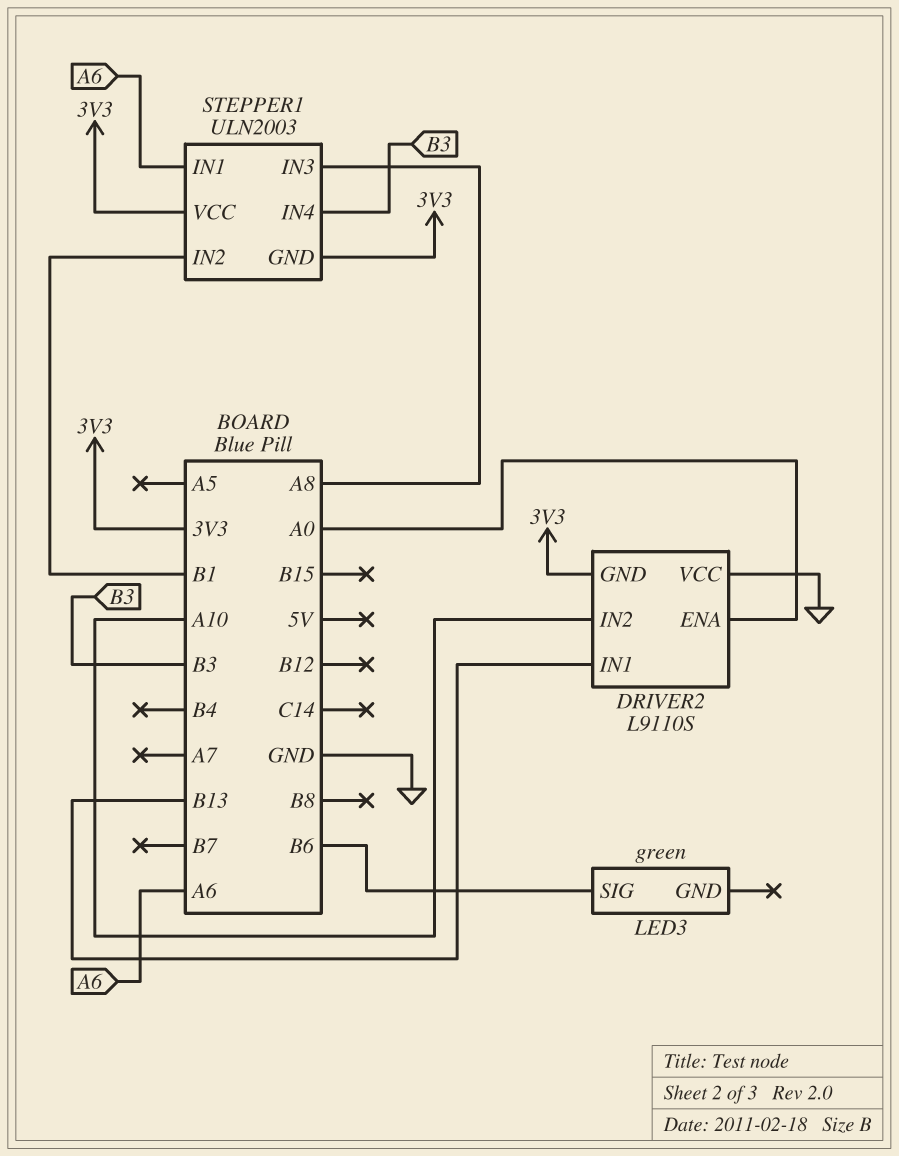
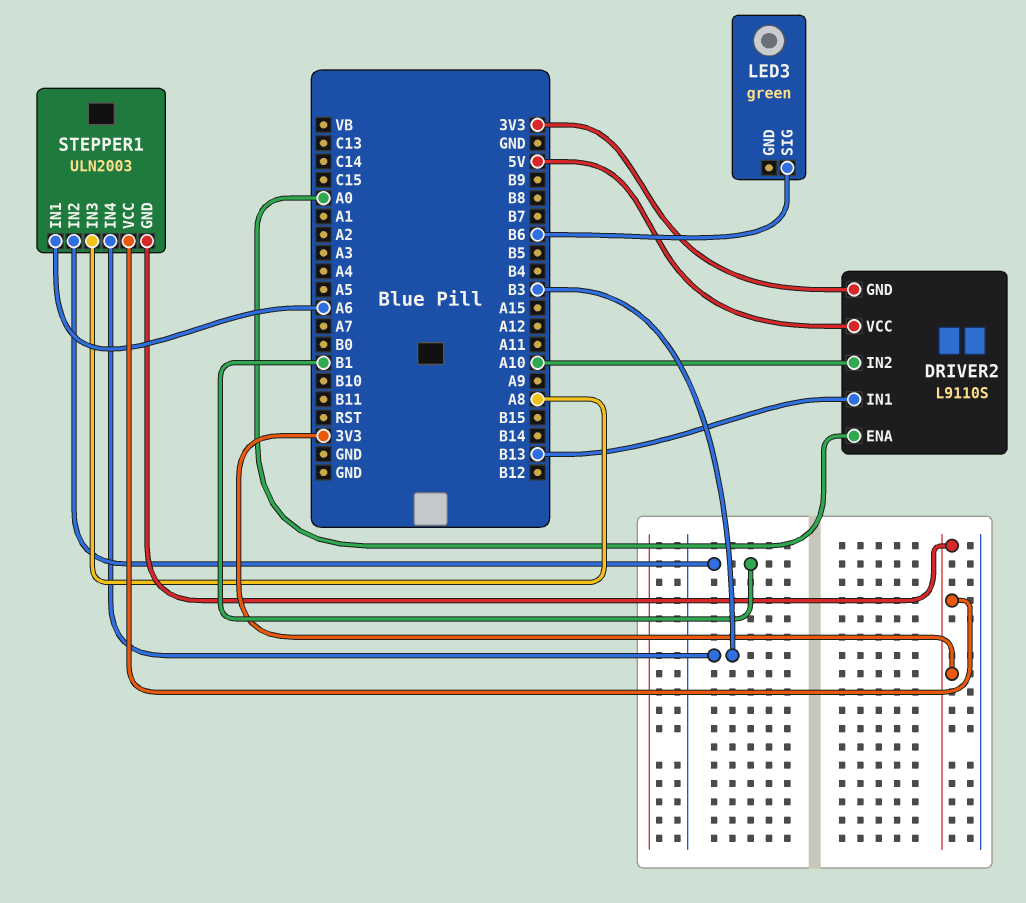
DRIVER2 pin VCC: GND -> 5V

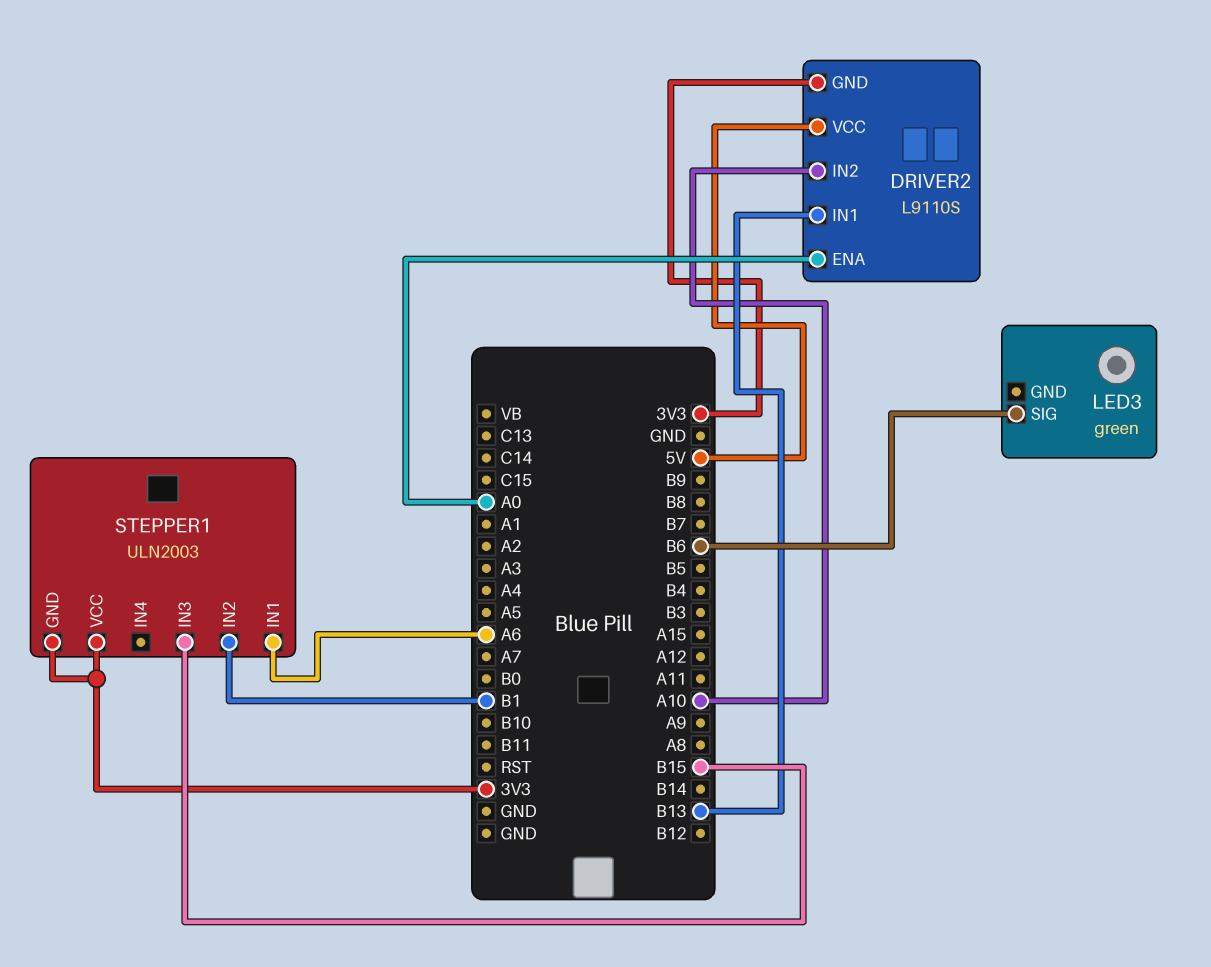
STEPPER1 pin IN3: A8 -> B15
STEPPER1 pin IN4: B3 -> none

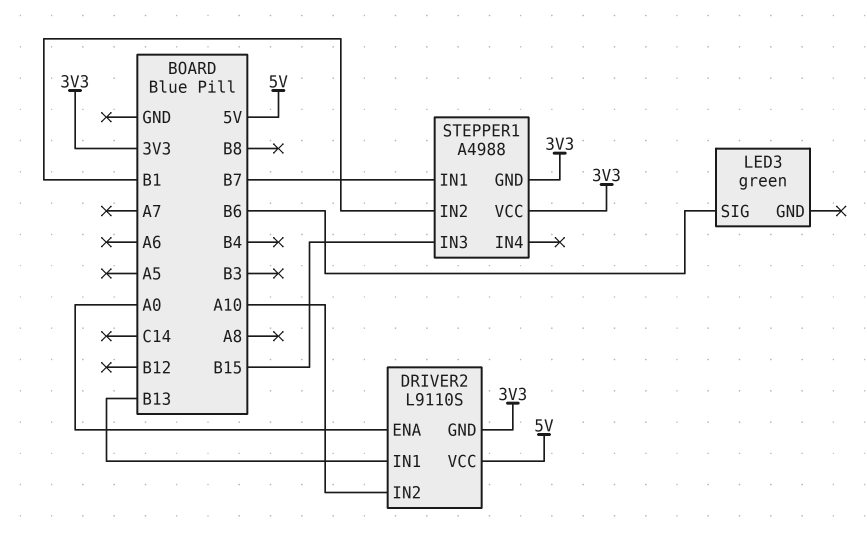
STEPPER1: ULN2003 -> A4988
STEPPER1 pin IN1: A6 -> B7

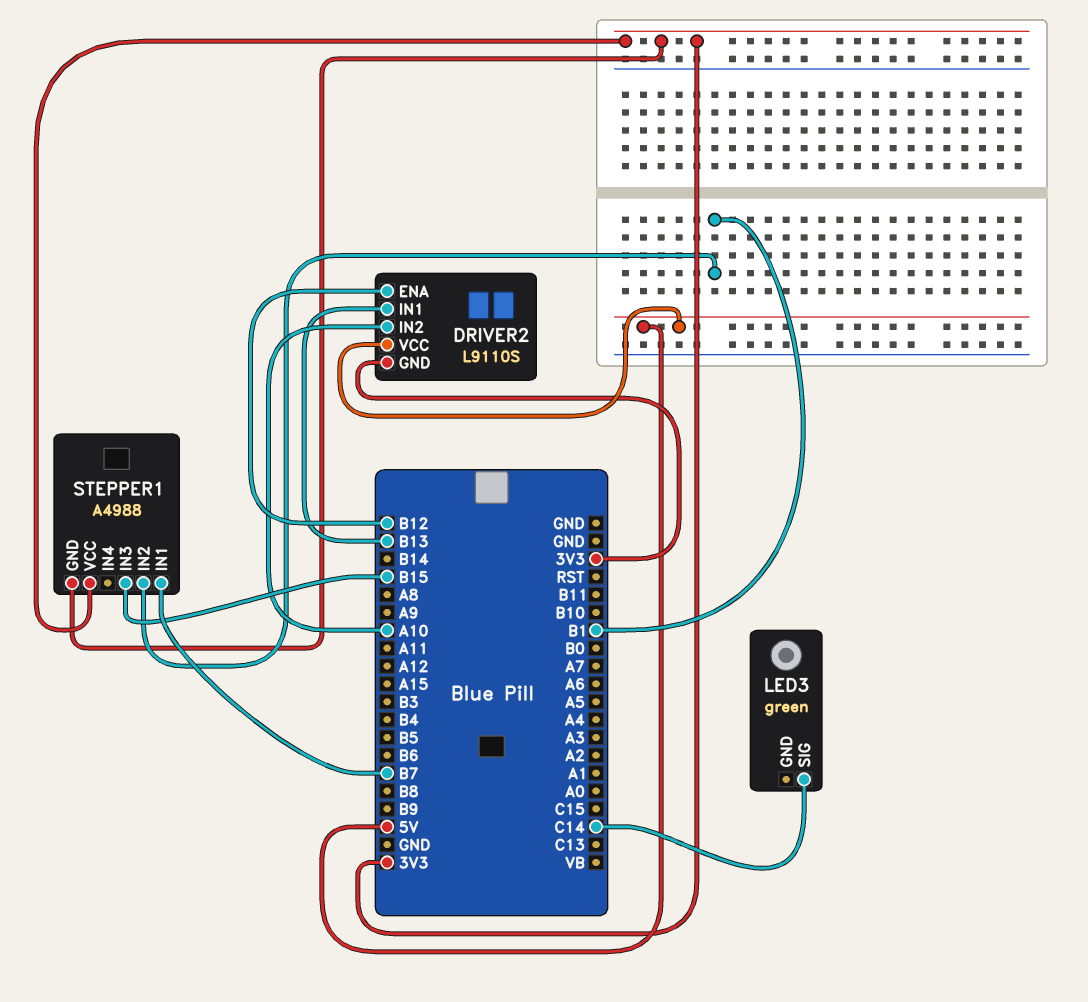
DRIVER2 pin ENA: A0 -> B12
LED3 pin SIG: B6 -> C14

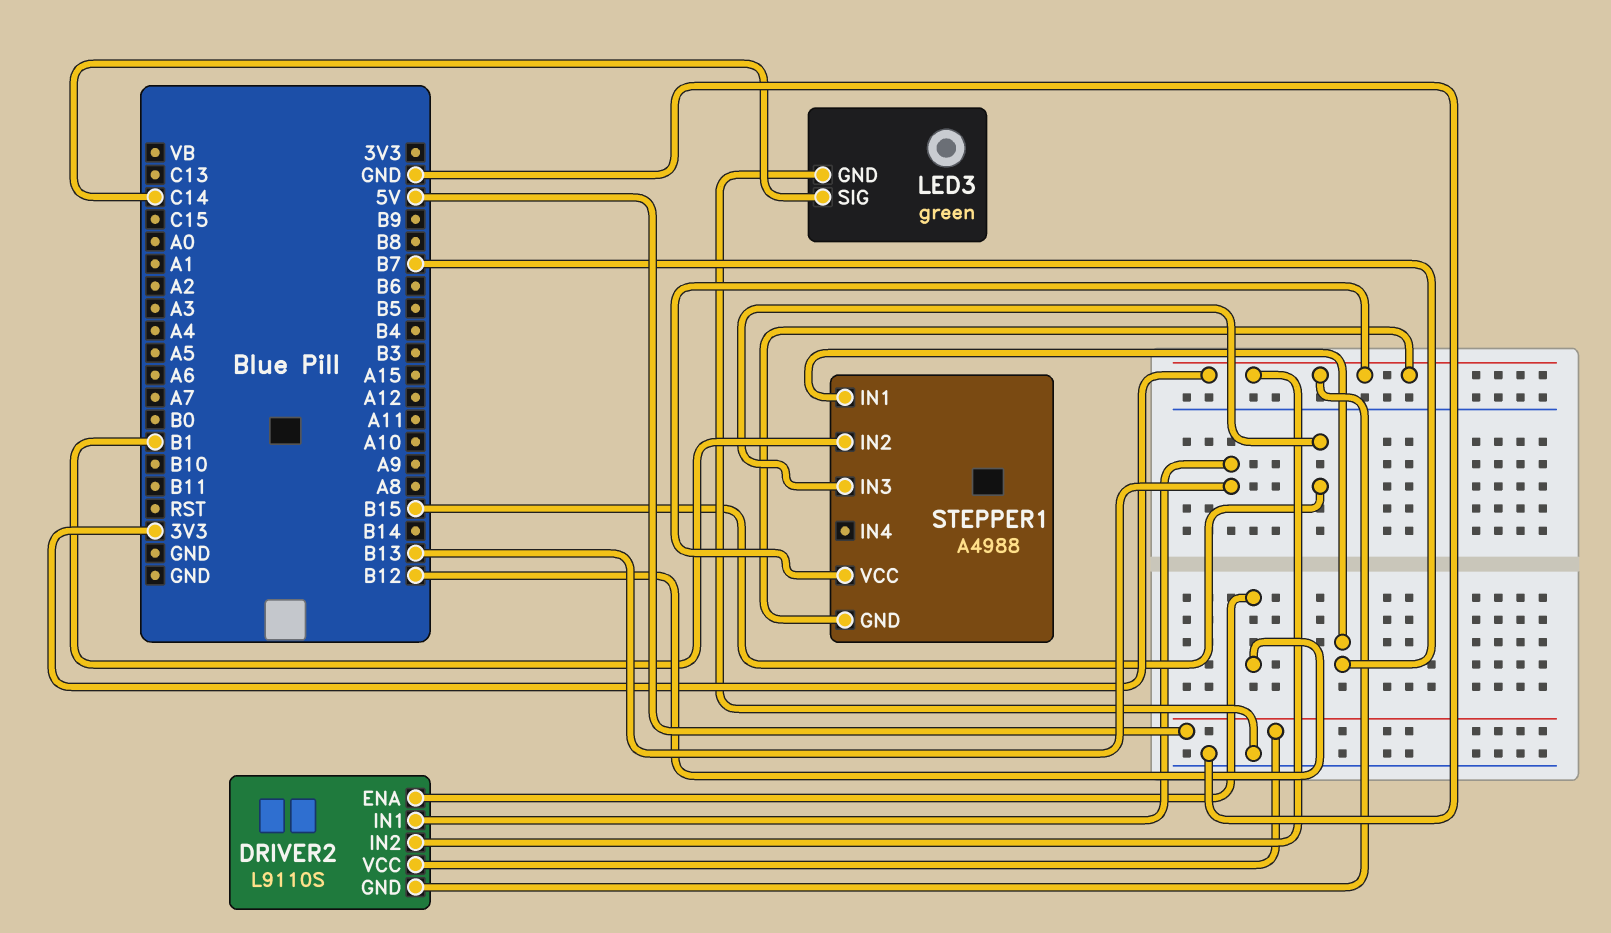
DRIVER2 pin IN2: A10 -> 3V3
LED3 pin GND: none -> GND

